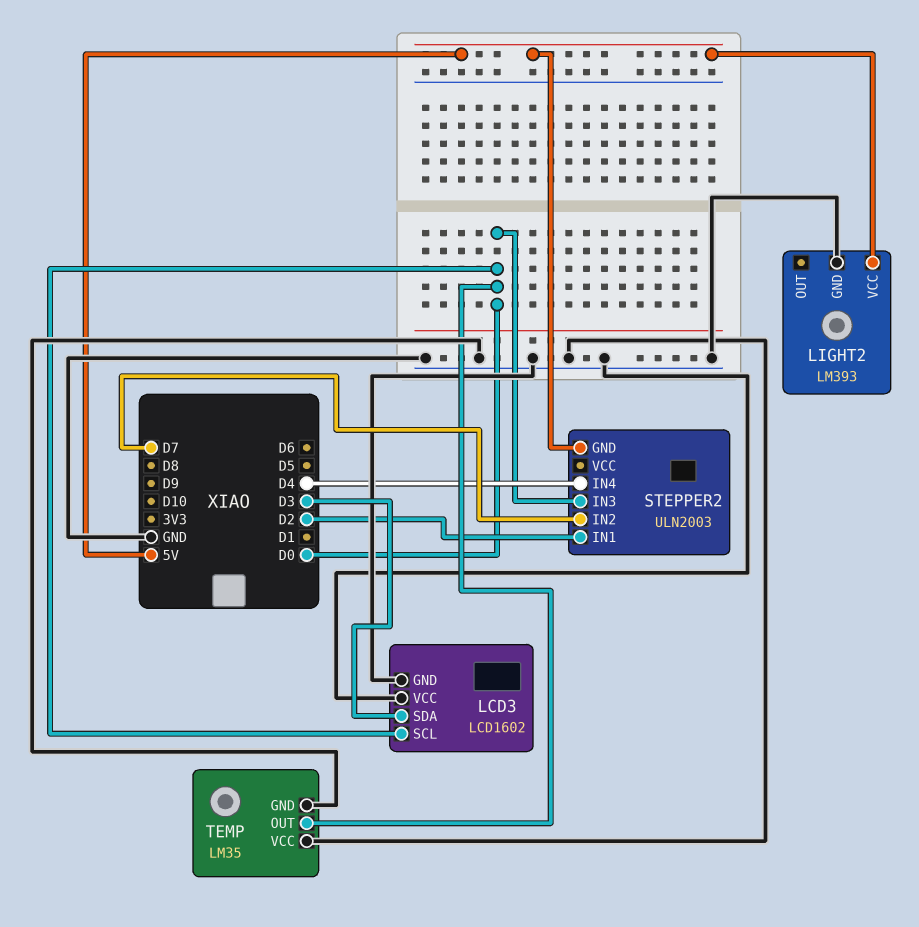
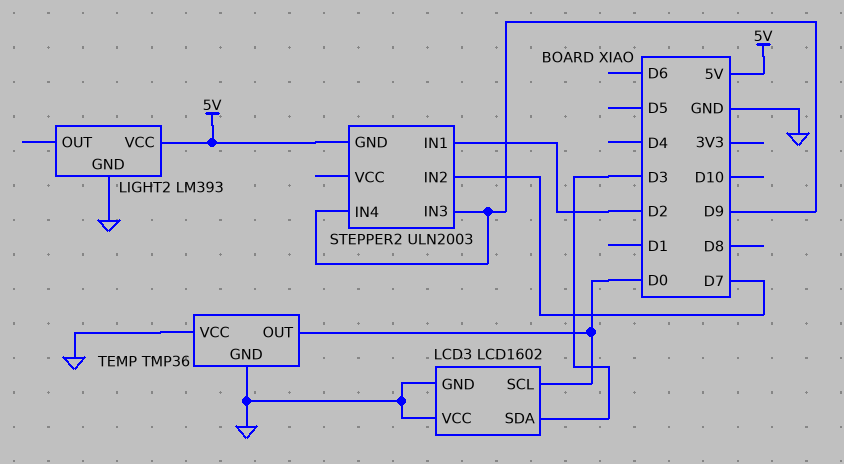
STEPPER2 pin IN3: D0 -> D9
STEPPER2 pin IN4: D4 -> D9
TEMP: LM35 -> TMP36

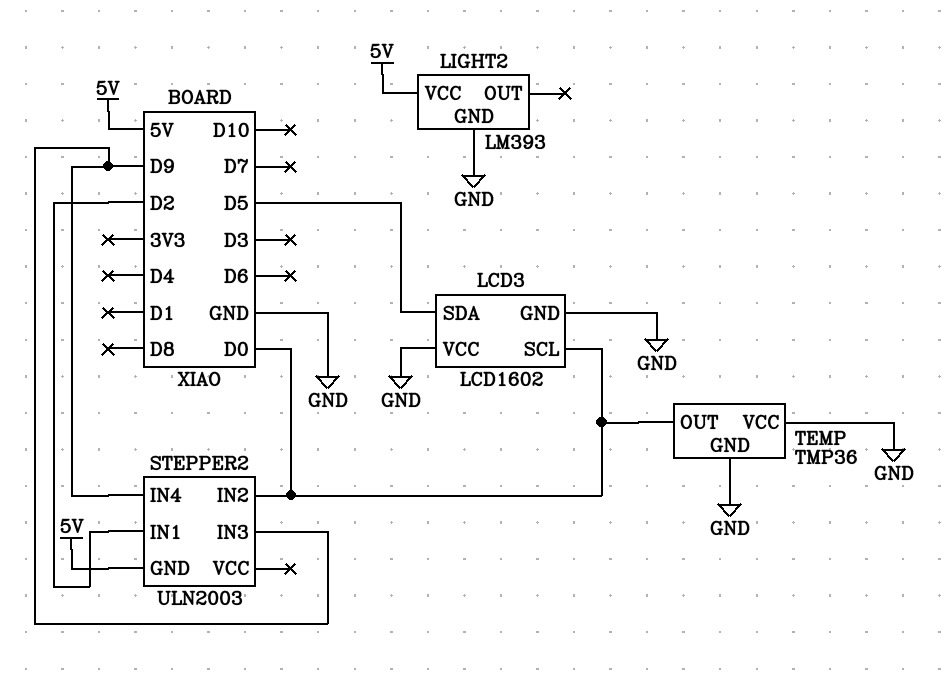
LCD3 pin SDA: D3 -> D5
STEPPER2 pin IN2: D7 -> D0

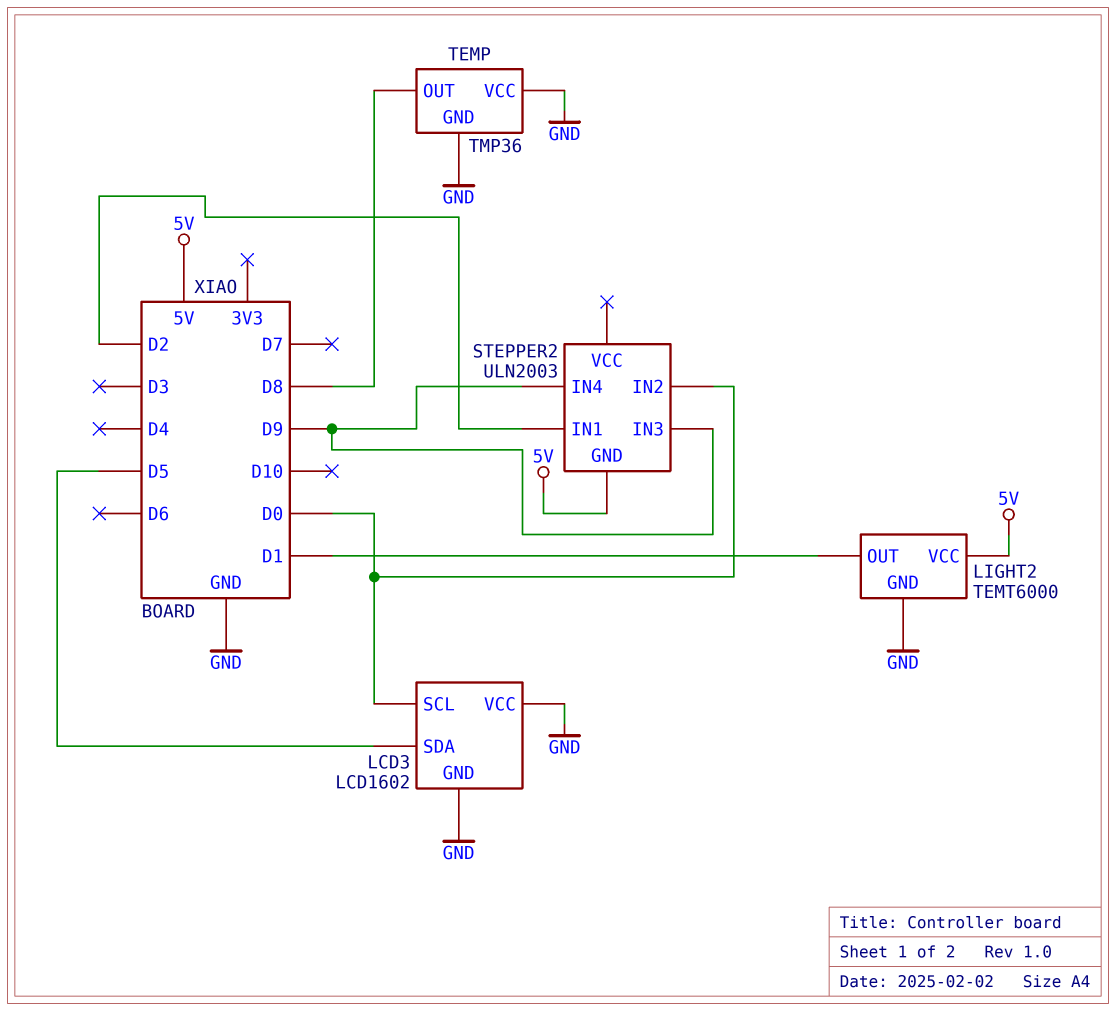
LIGHT2: LM393 -> TEMT6000
LIGHT2 pin OUT: none -> D1
TEMP pin OUT: D0 -> D8

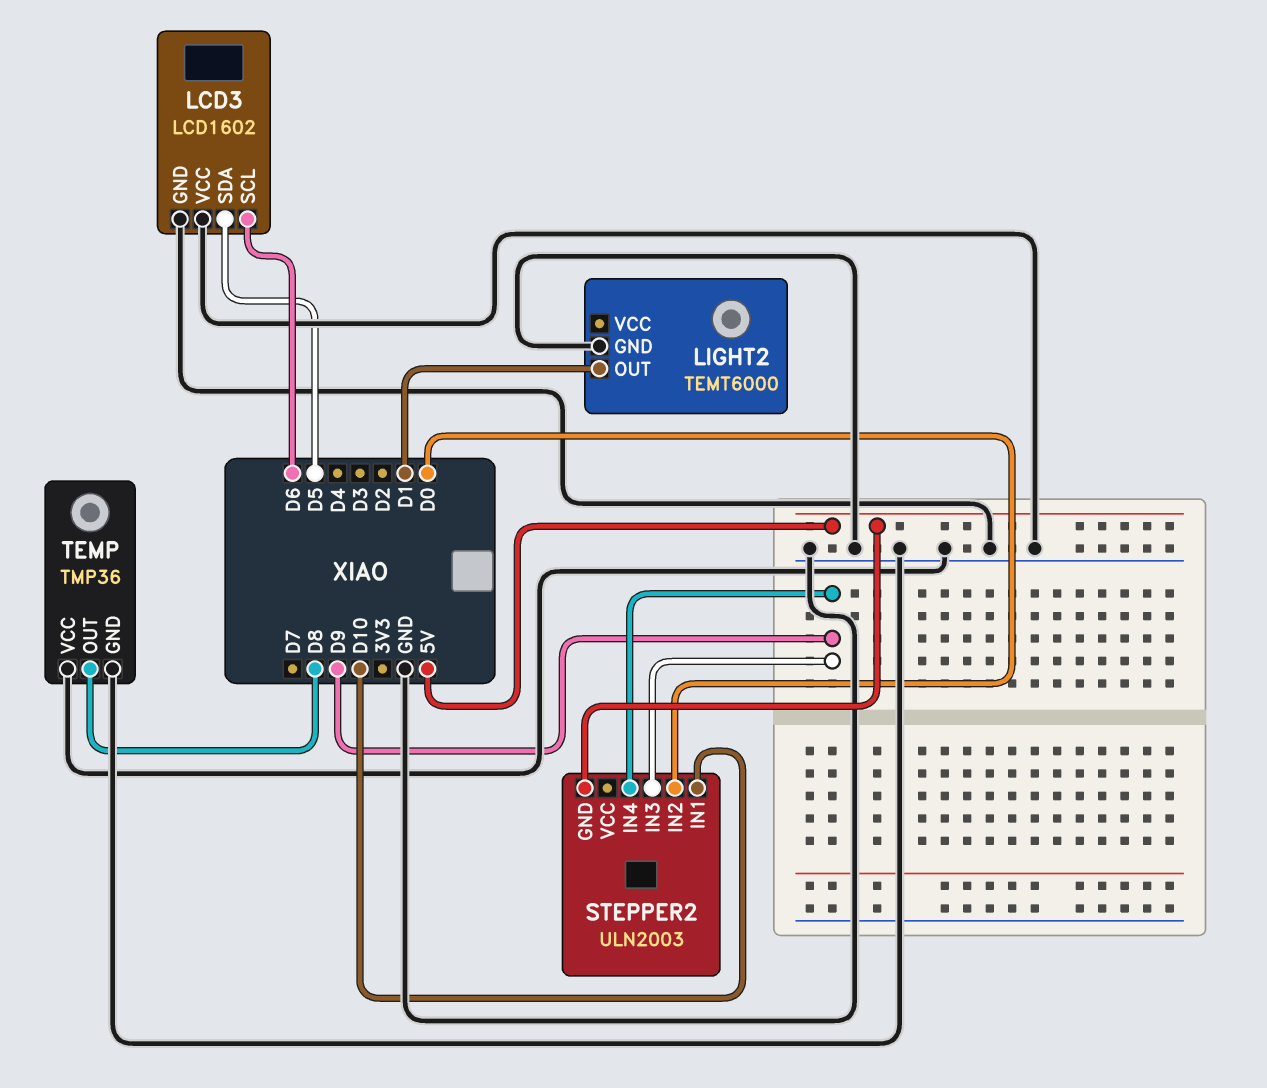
LCD3 pin SCL: D0 -> D6
LIGHT2 pin VCC: 5V -> none
STEPPER2 pin IN1: D2 -> D10

